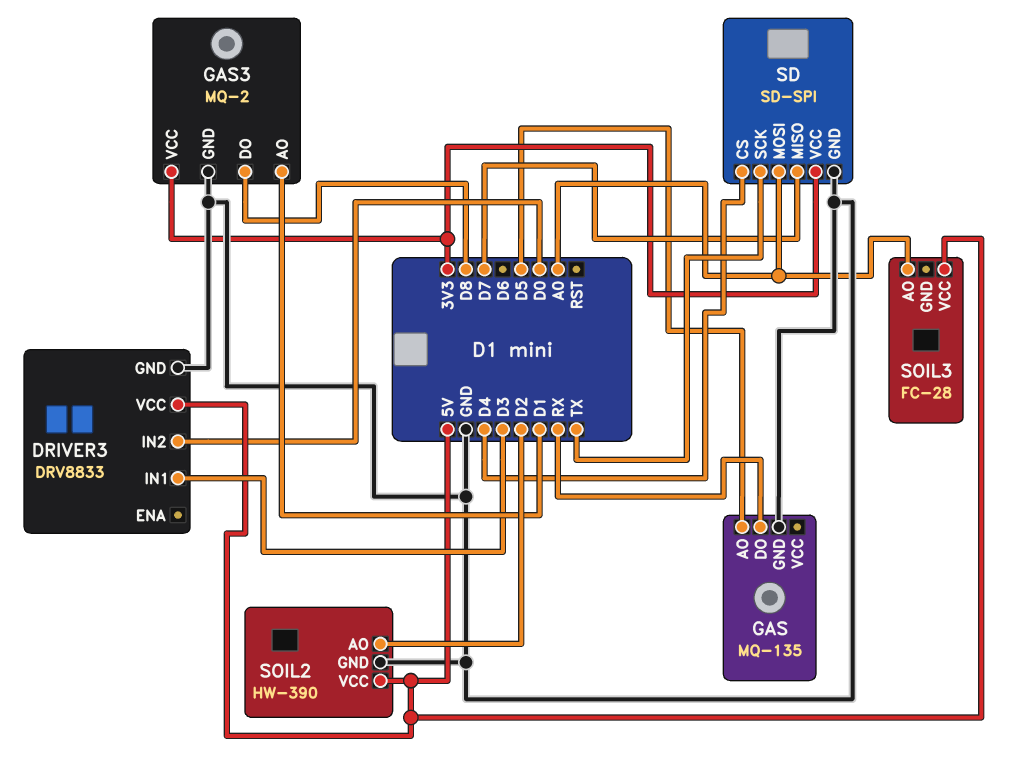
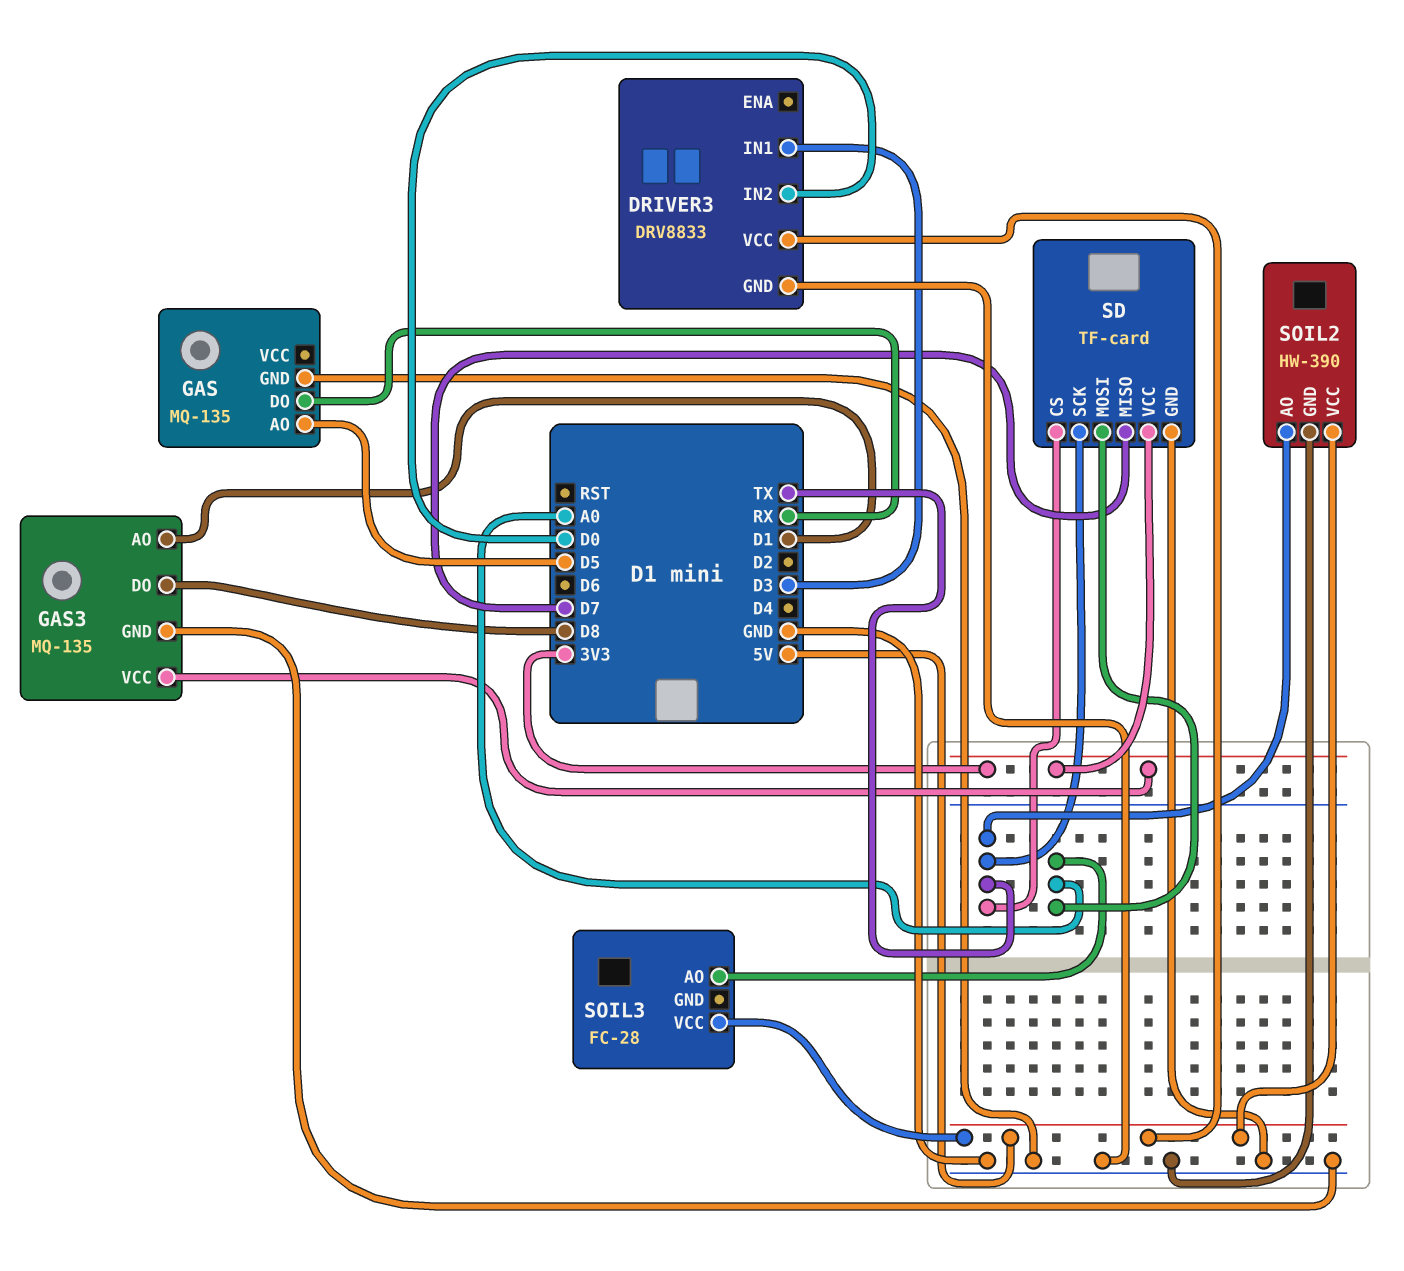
GAS3: MQ-2 -> MQ-135
SD: SD-SPI -> TF-card
SD pin CS: D4 -> TX
SOIL2 pin AO: D2 -> TX

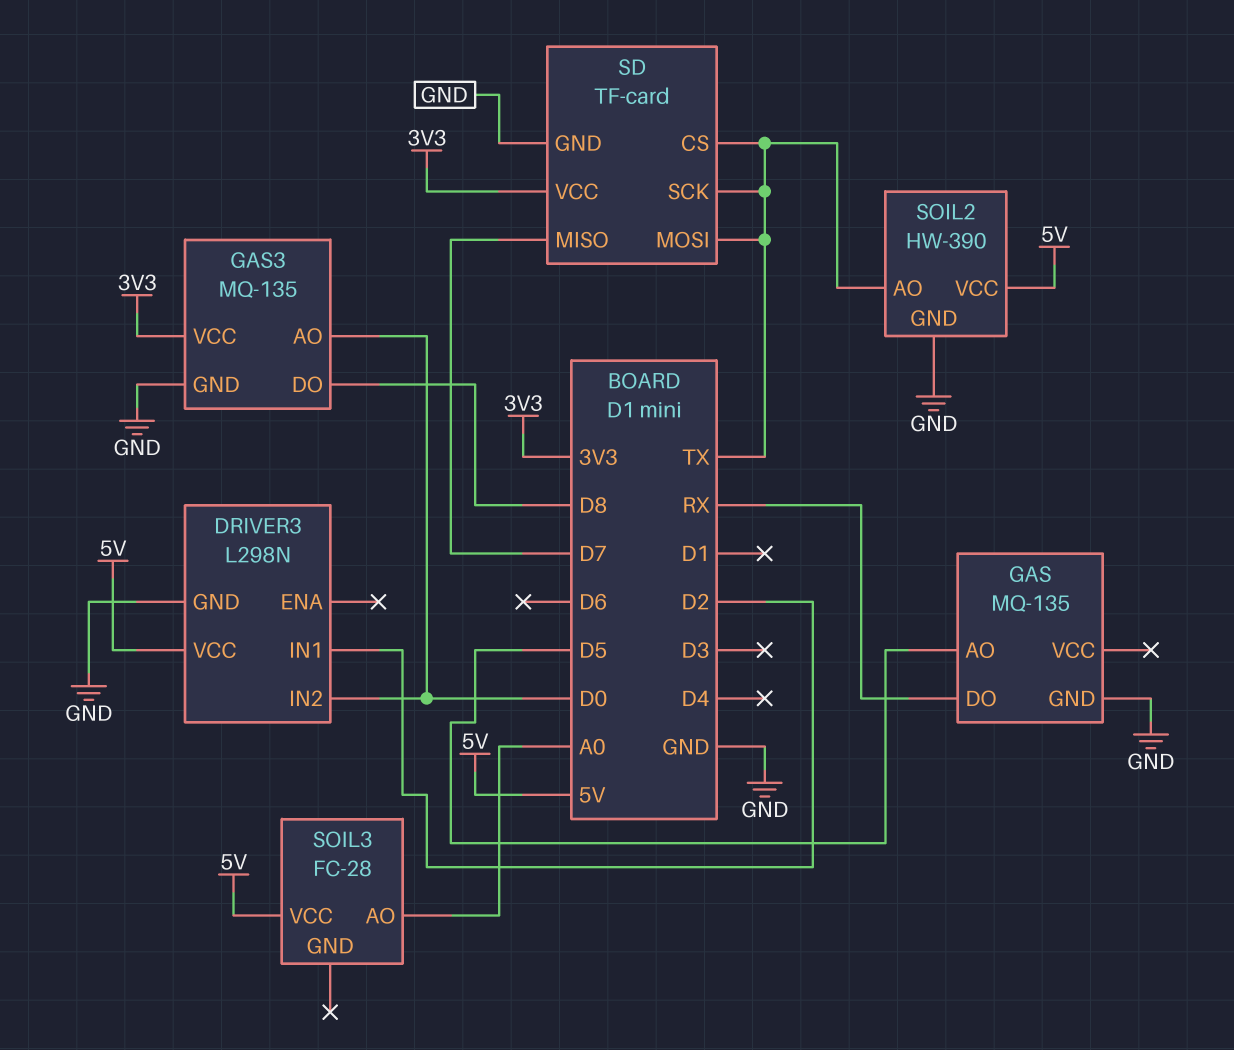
DRIVER3: DRV8833 -> L298N
DRIVER3 pin IN1: D3 -> D2
GAS3 pin AO: D1 -> D0
SD pin MOSI: A0 -> TX

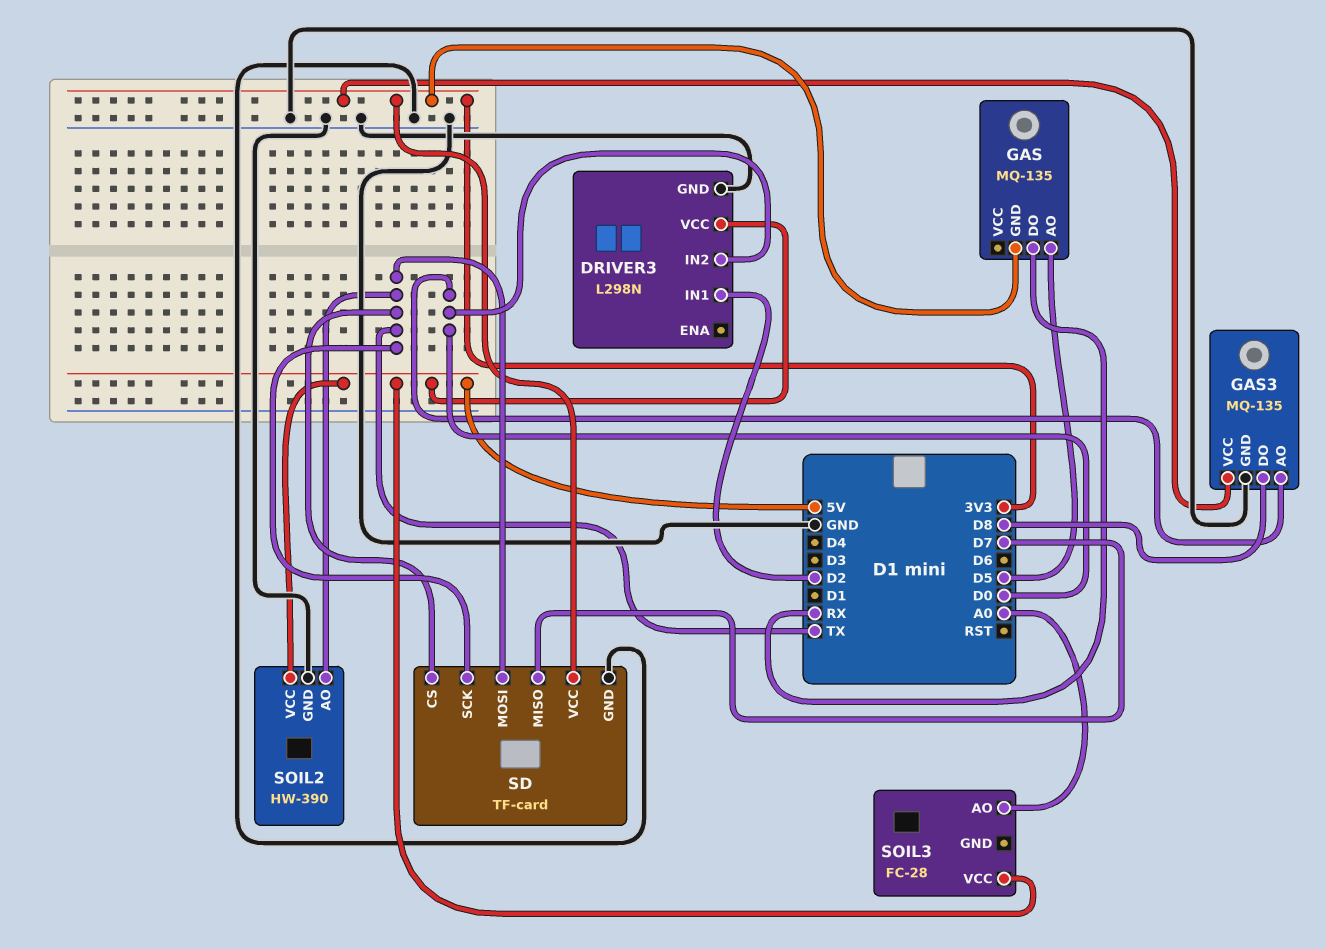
GAS pin GND: GND -> 3V3

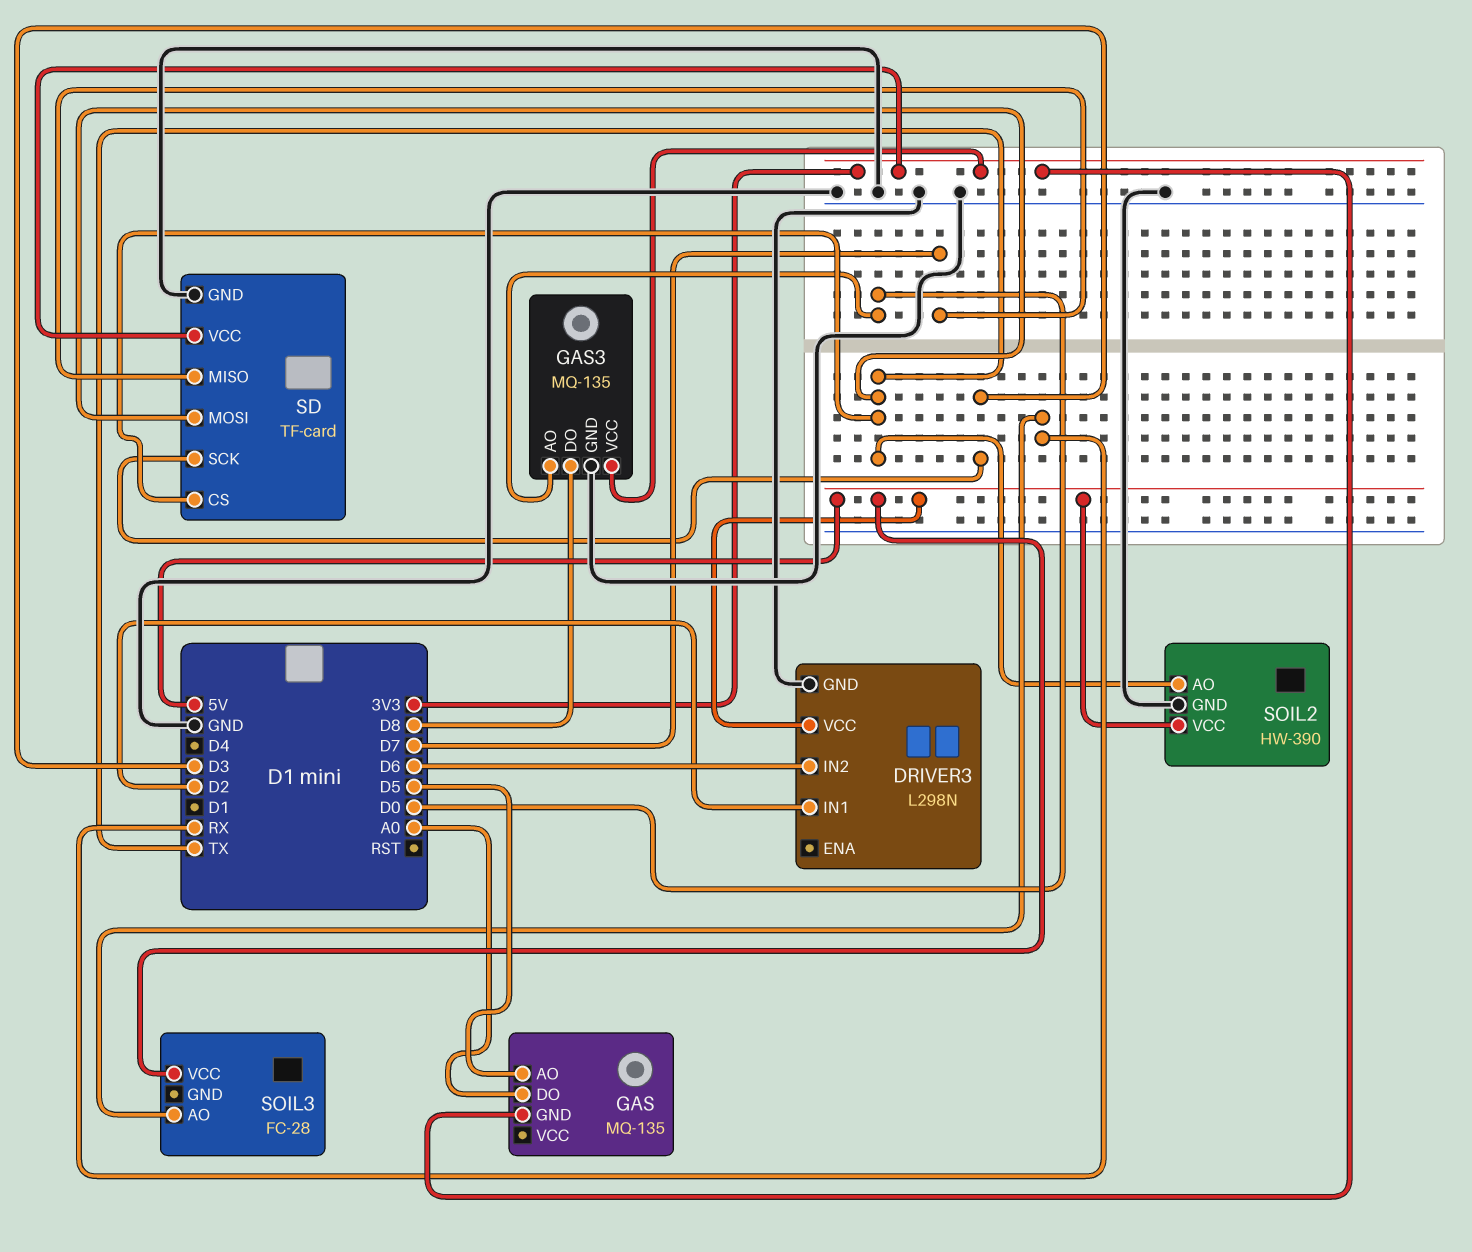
DRIVER3 pin IN2: D0 -> D6
GAS pin DO: RX -> A0
SD pin SCK: TX -> D3
SOIL3 pin AO: A0 -> RX

